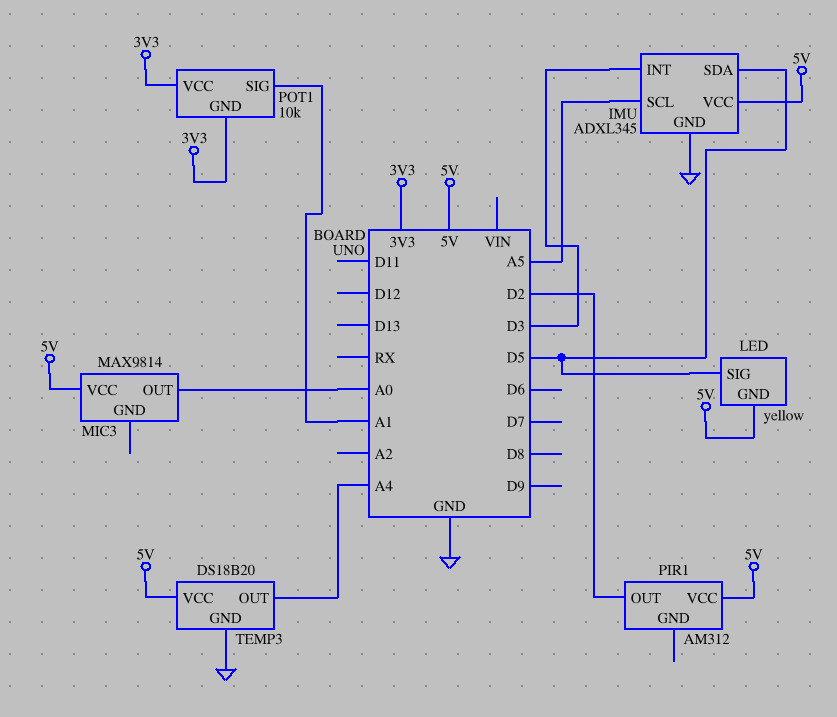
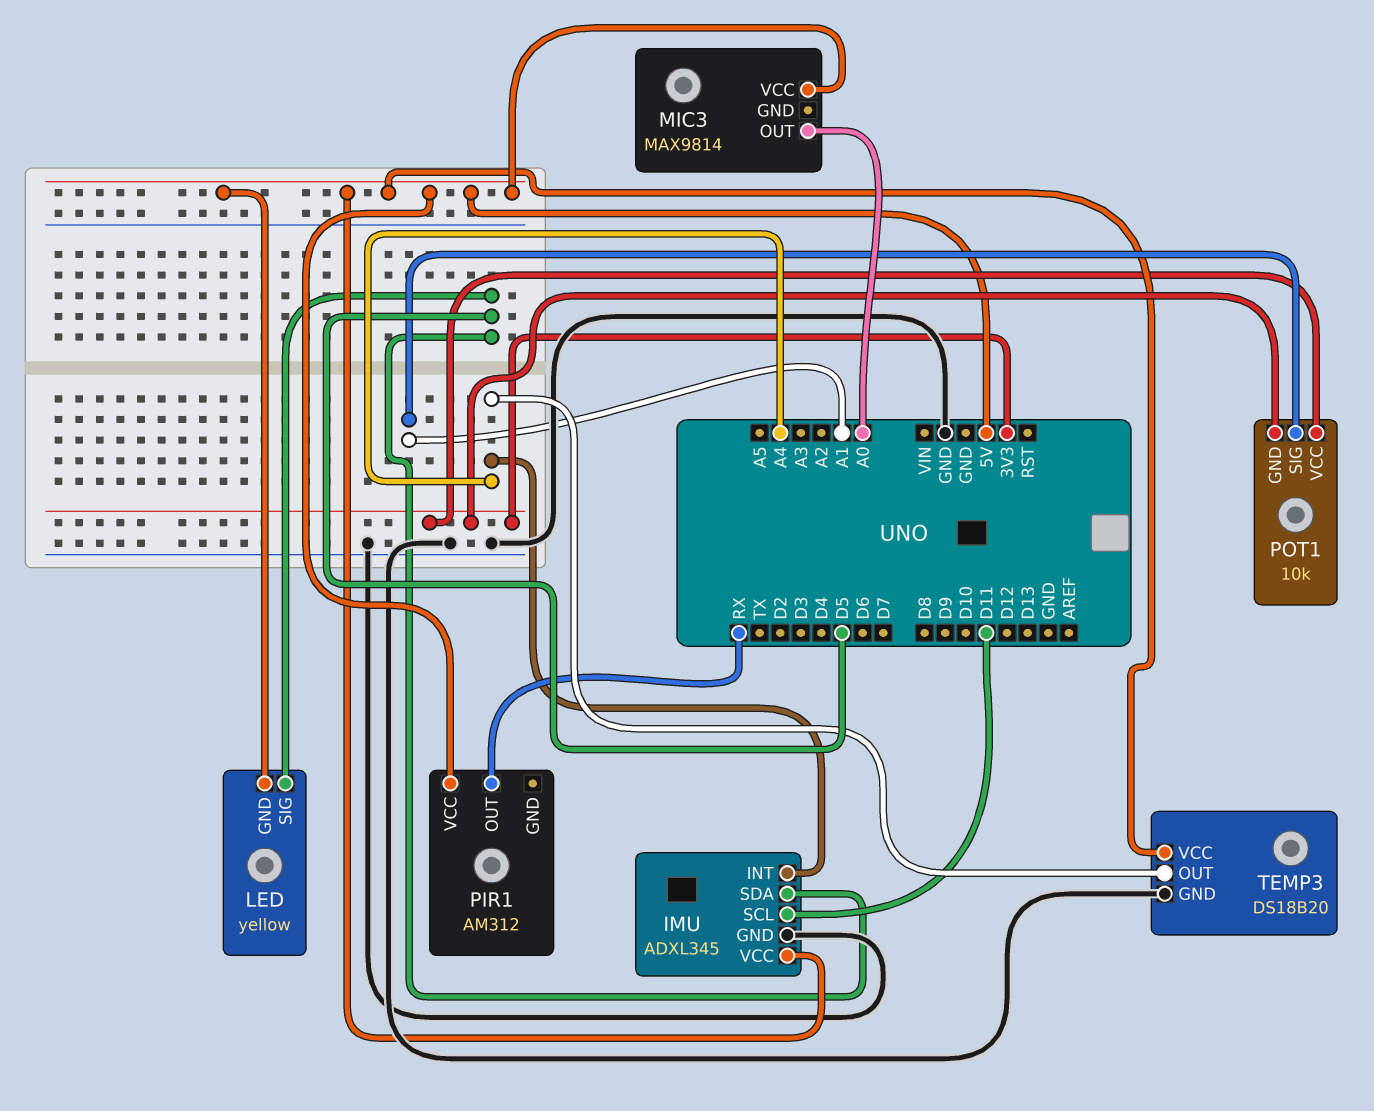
IMU pin INT: D3 -> A4
IMU pin SCL: A5 -> D11
PIR1 pin OUT: D2 -> RX

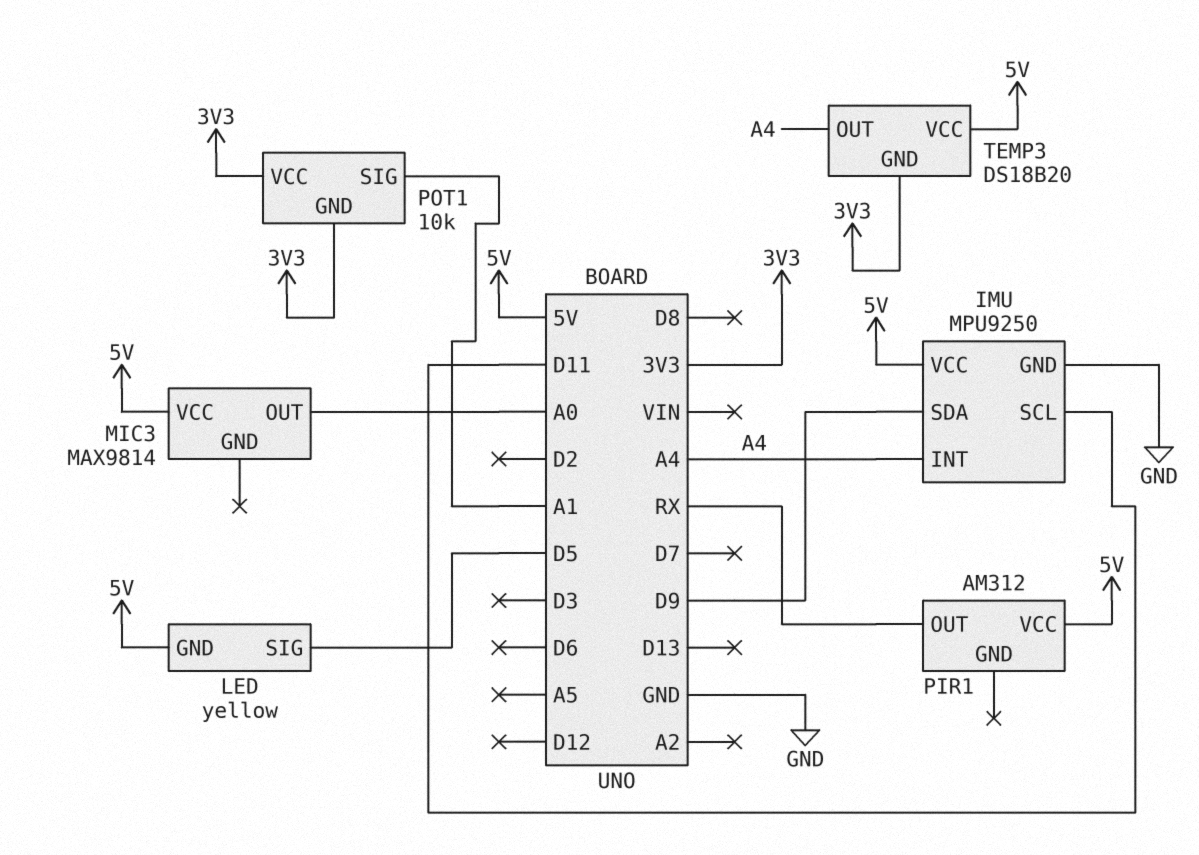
IMU: ADXL345 -> MPU9250
IMU pin SDA: D5 -> D9
TEMP3 pin GND: GND -> 3V3

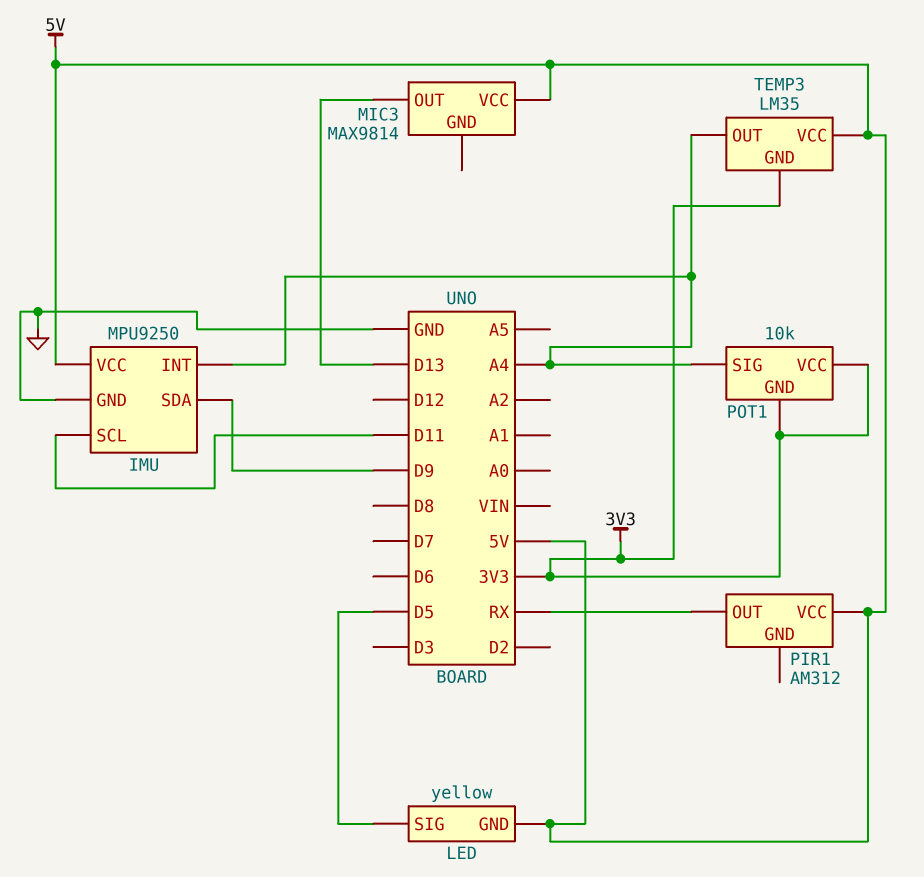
MIC3 pin OUT: A0 -> D13
POT1 pin SIG: A1 -> A4
TEMP3: DS18B20 -> LM35

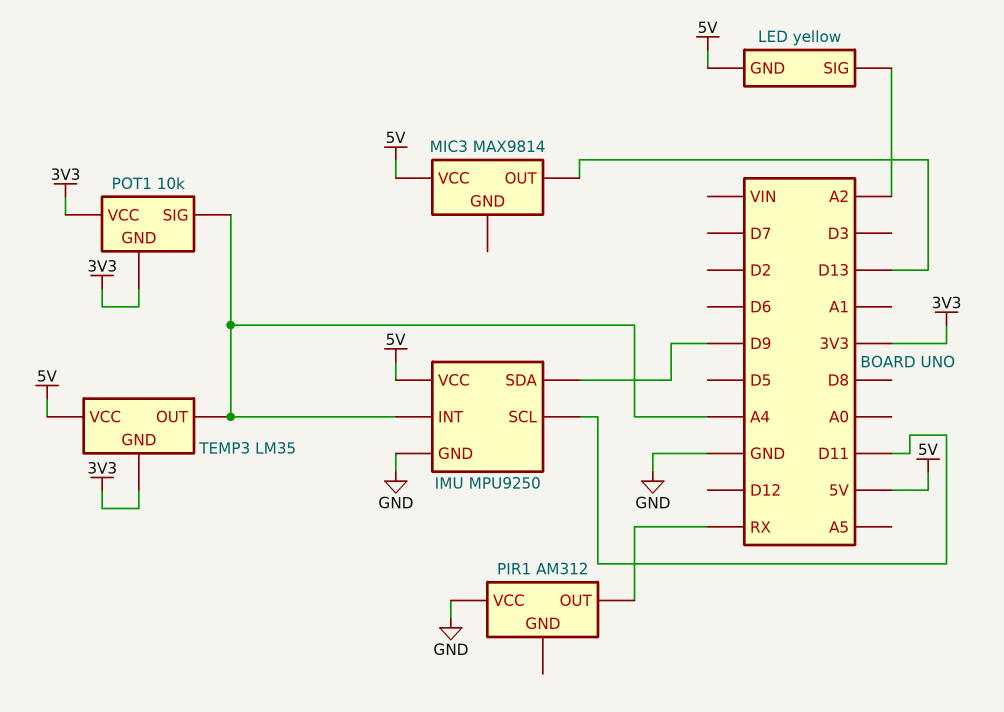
LED pin SIG: D5 -> A2
PIR1 pin VCC: 5V -> GND

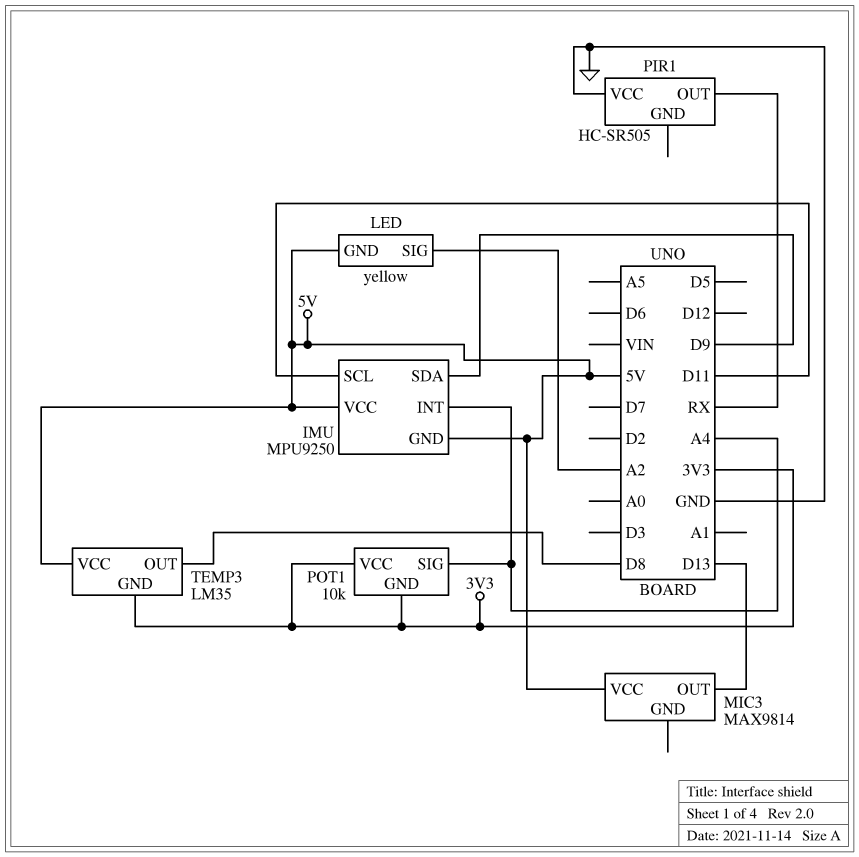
IMU pin GND: GND -> 5V
PIR1: AM312 -> HC-SR505
TEMP3 pin OUT: A4 -> D8

